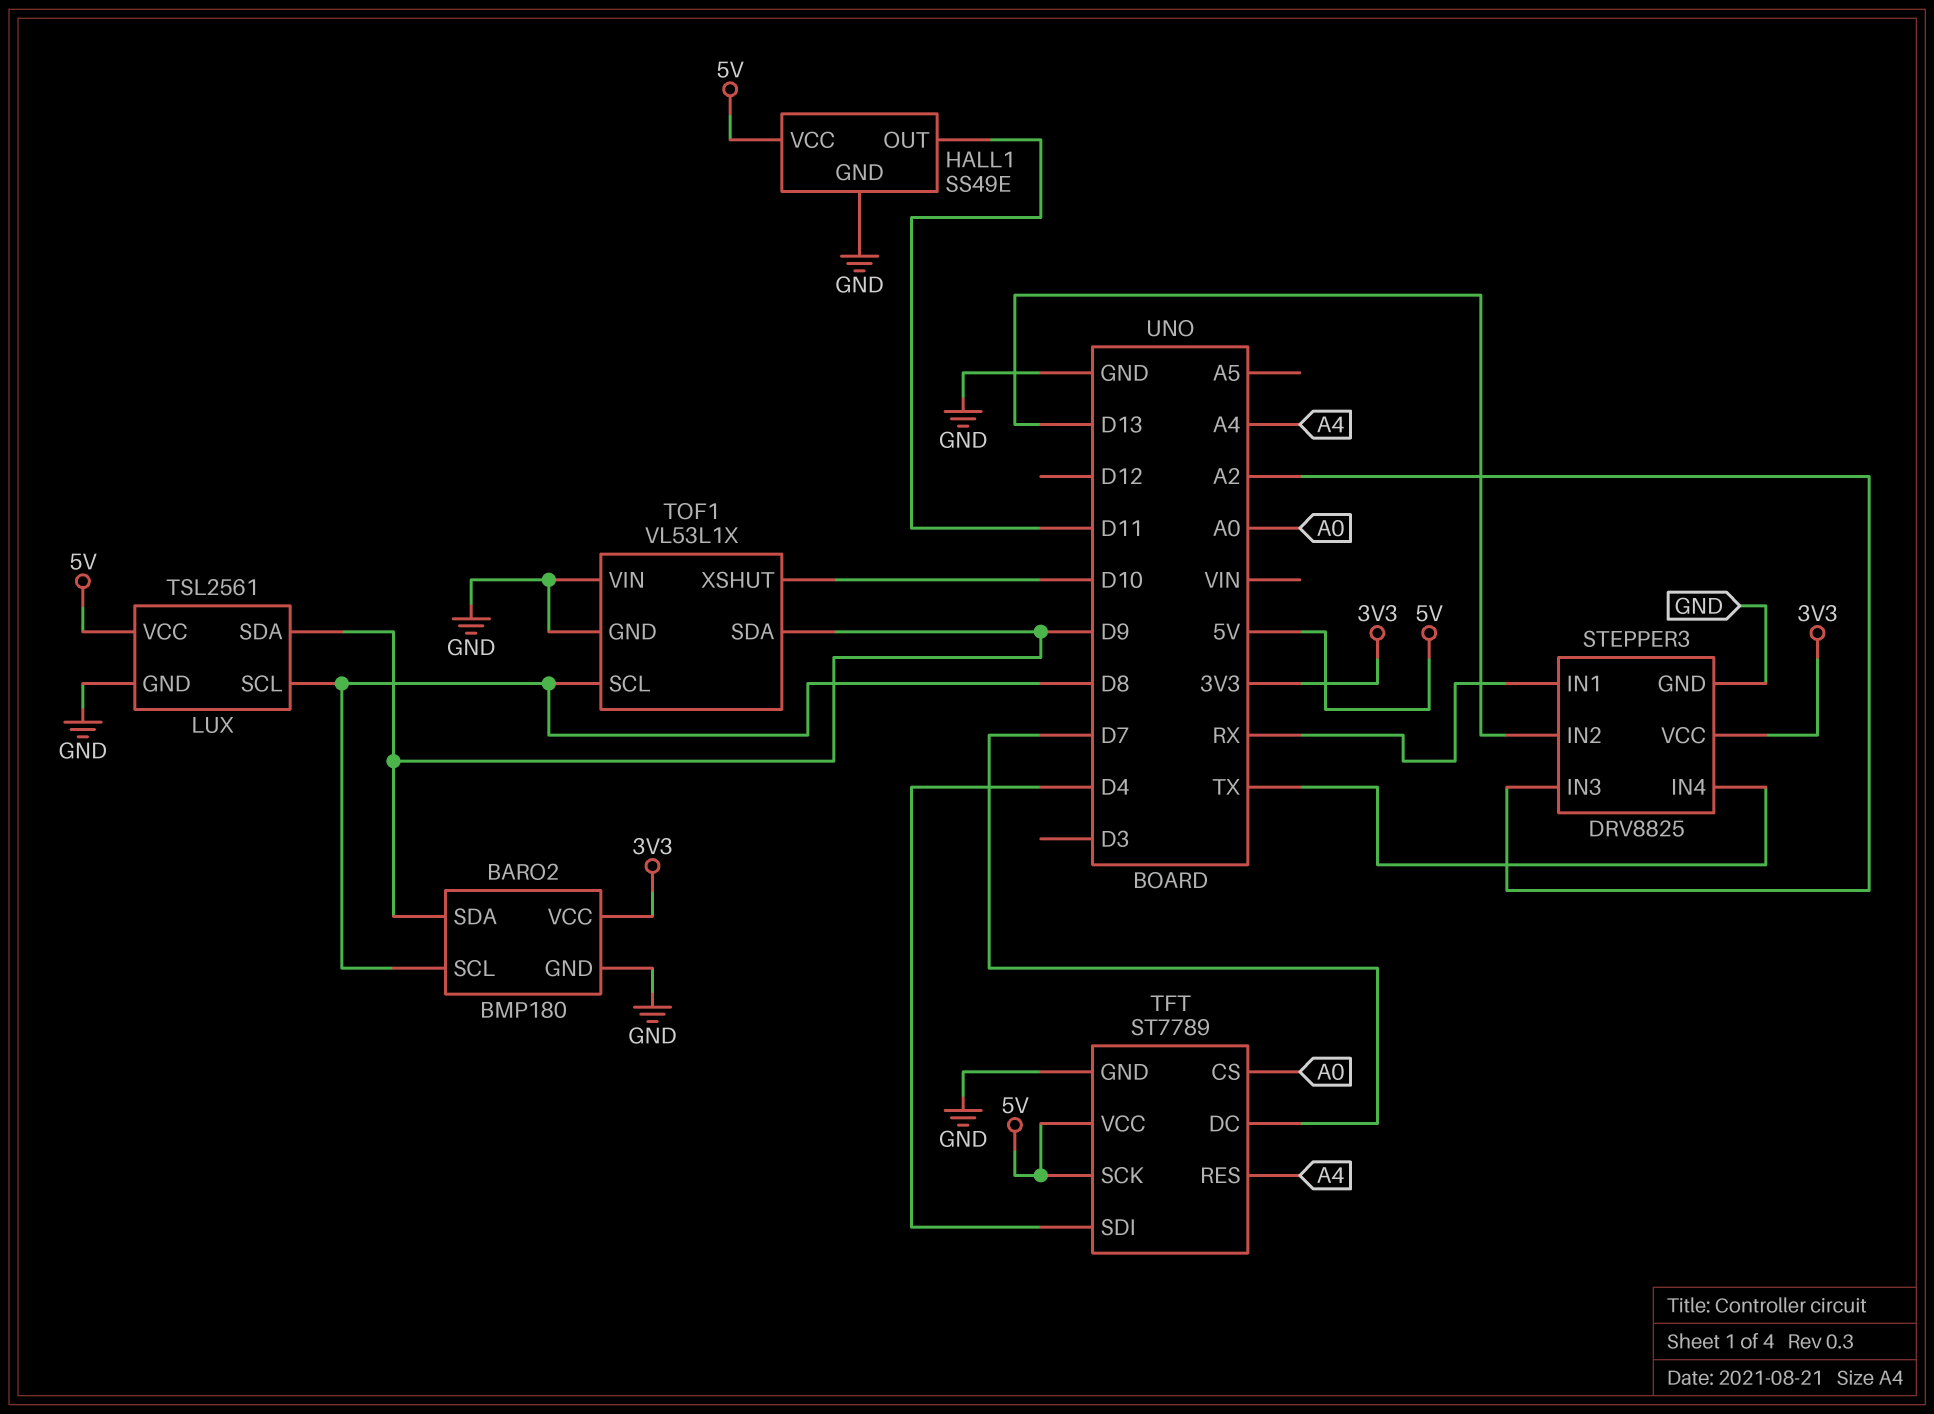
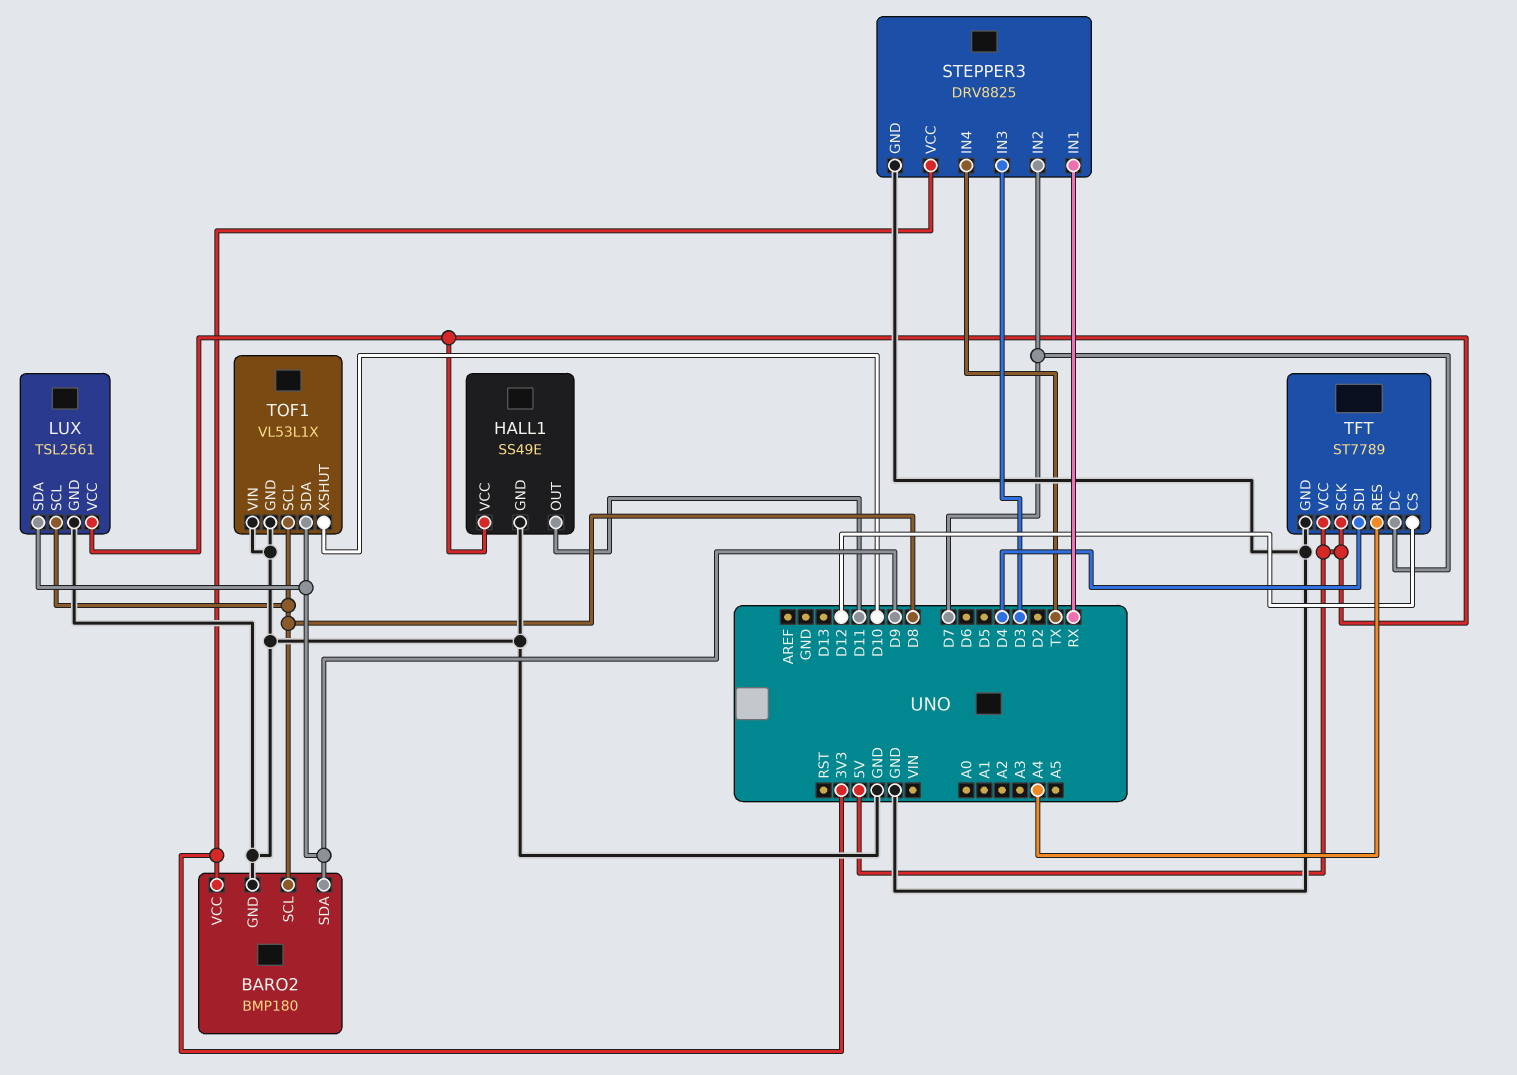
STEPPER3 pin IN2: D13 -> D7
STEPPER3 pin IN3: A2 -> D3
TFT pin CS: A0 -> D12

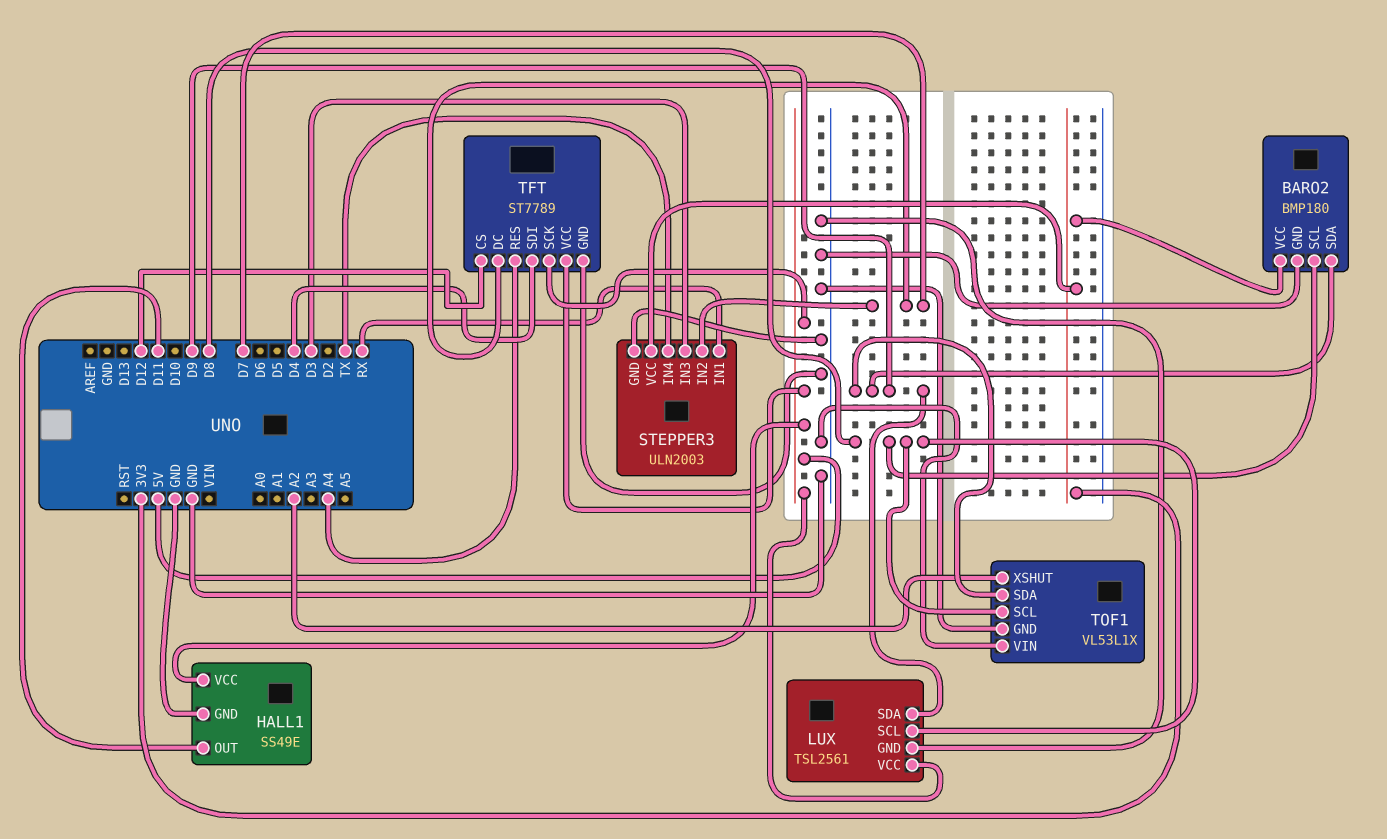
STEPPER3: DRV8825 -> ULN2003
TOF1 pin XSHUT: D10 -> A2

